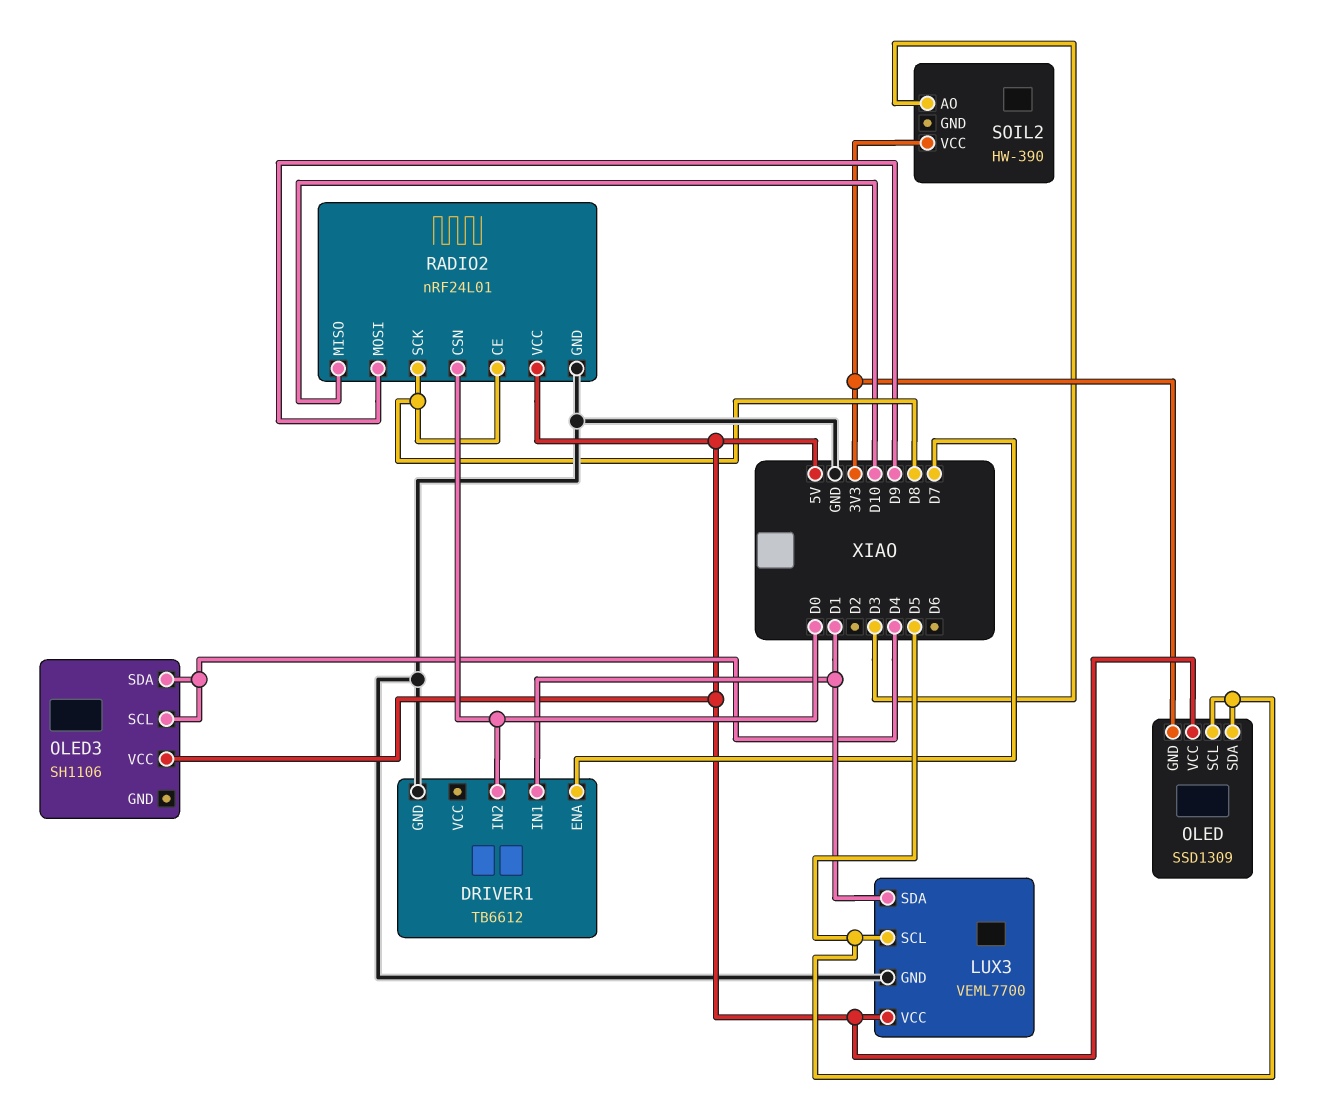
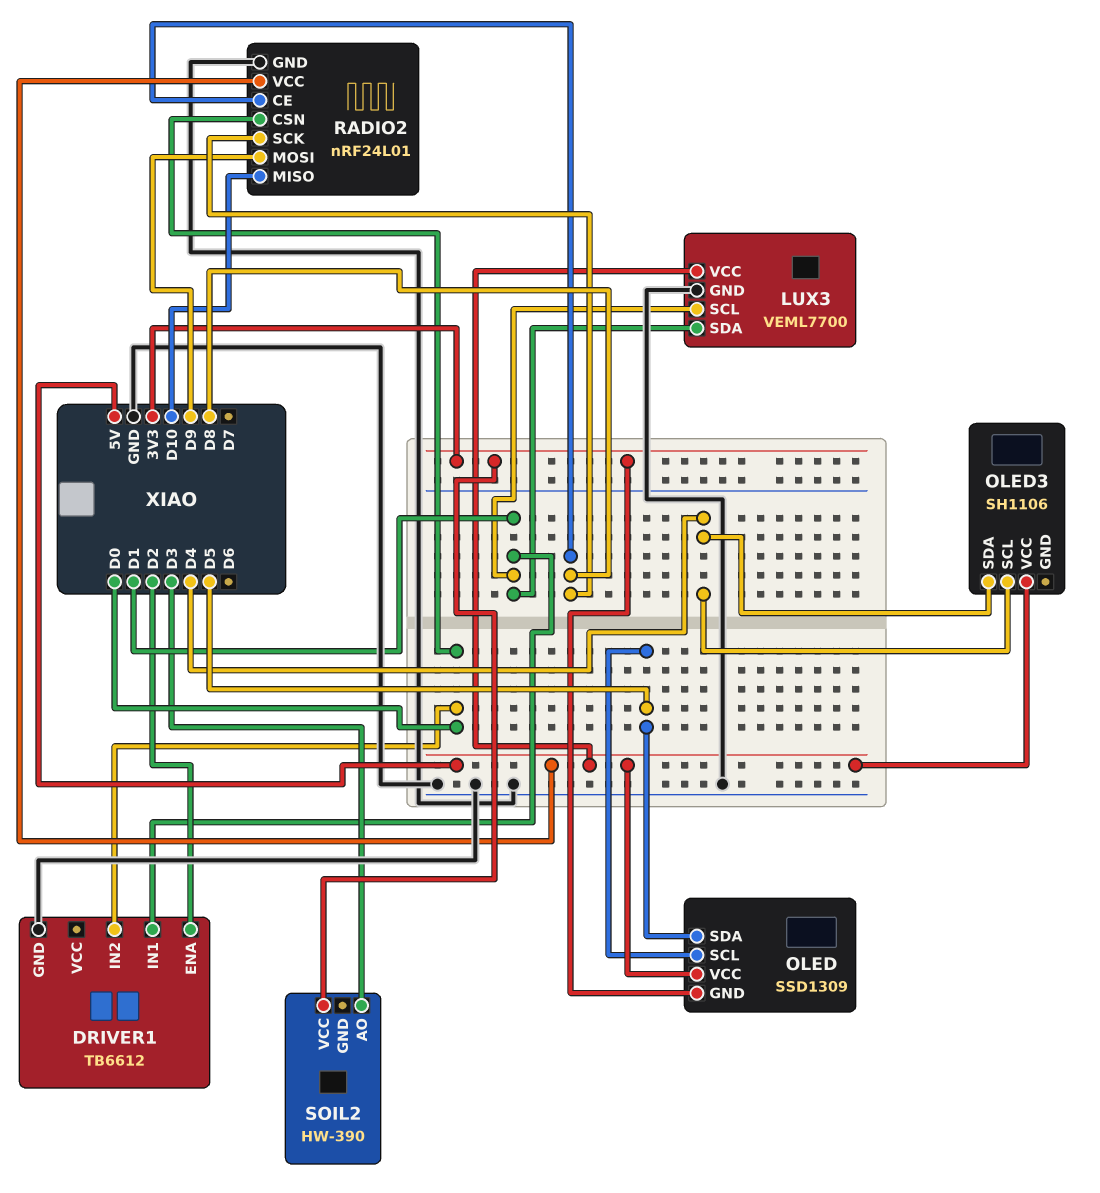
DRIVER1 pin ENA: D7 -> D2
LUX3 pin SCL: D5 -> D1

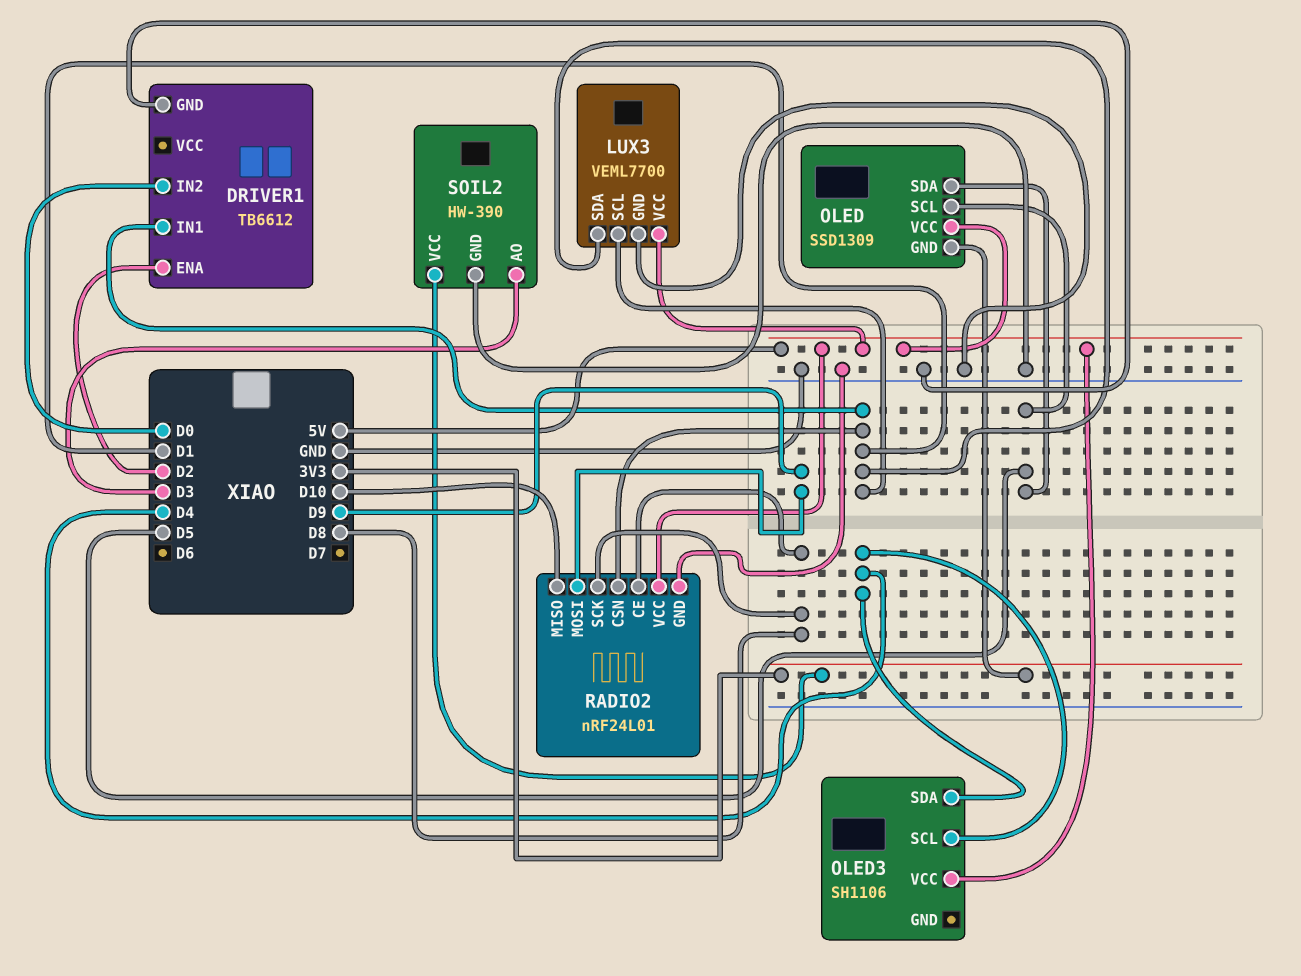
RADIO2 pin CSN: D0 -> D1
SOIL2 pin GND: none -> GND

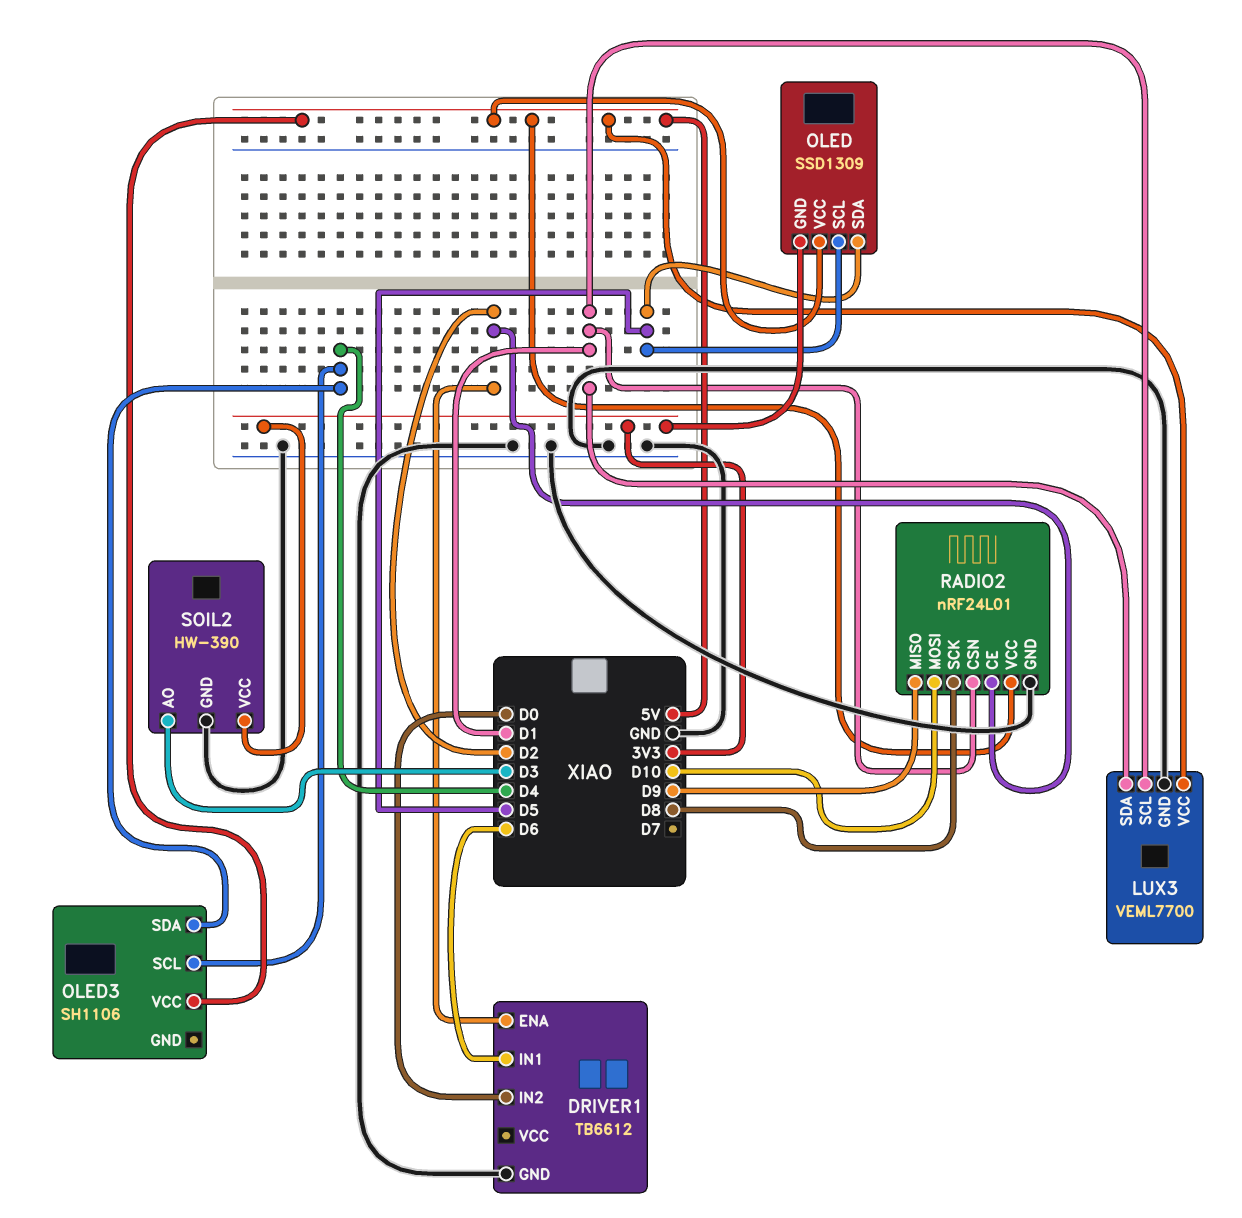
DRIVER1 pin IN1: D1 -> D6
RADIO2 pin CE: D8 -> D2
RADIO2 pin MISO: D10 -> D9
RADIO2 pin MOSI: D9 -> D10

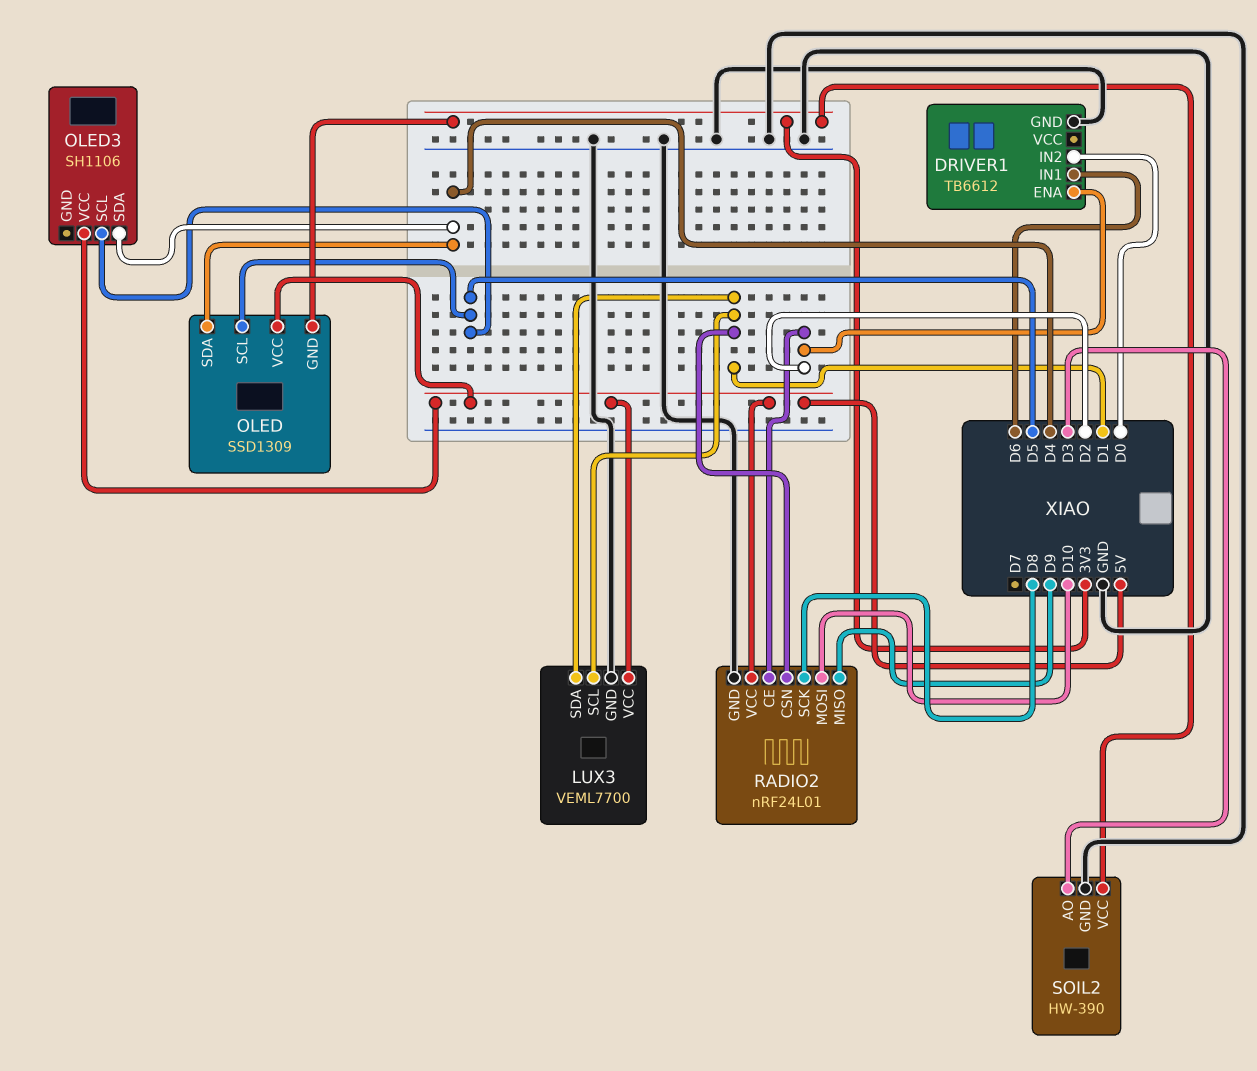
OLED pin SDA: D5 -> D4
OLED3 pin SCL: D4 -> D5

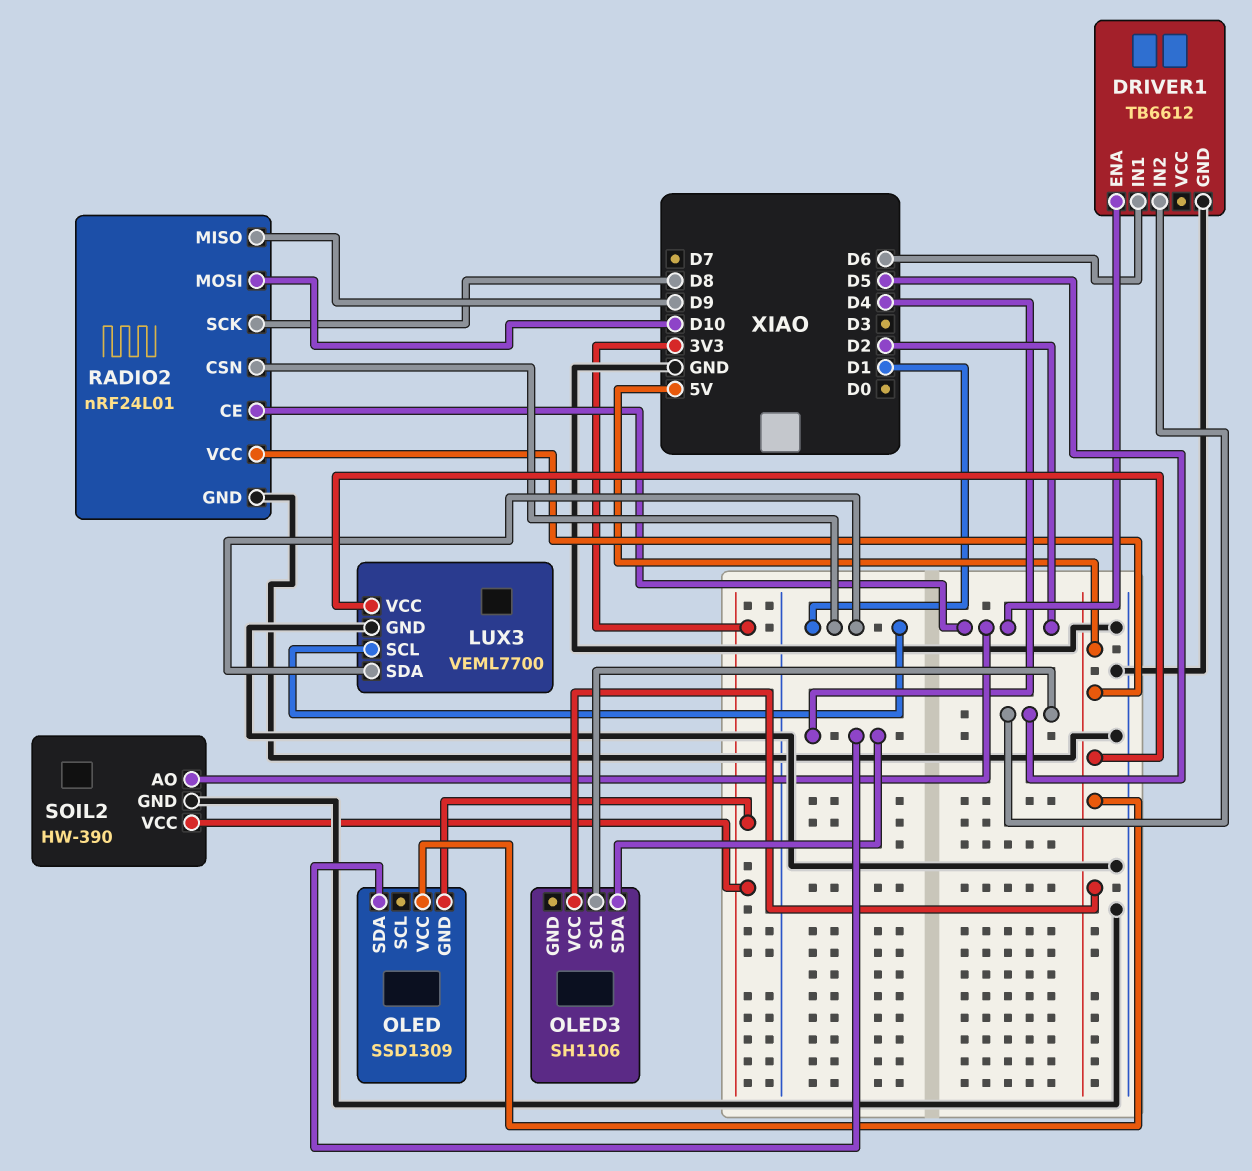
DRIVER1 pin IN2: D0 -> D5
OLED pin SCL: D5 -> none
SOIL2 pin AO: D3 -> D2

